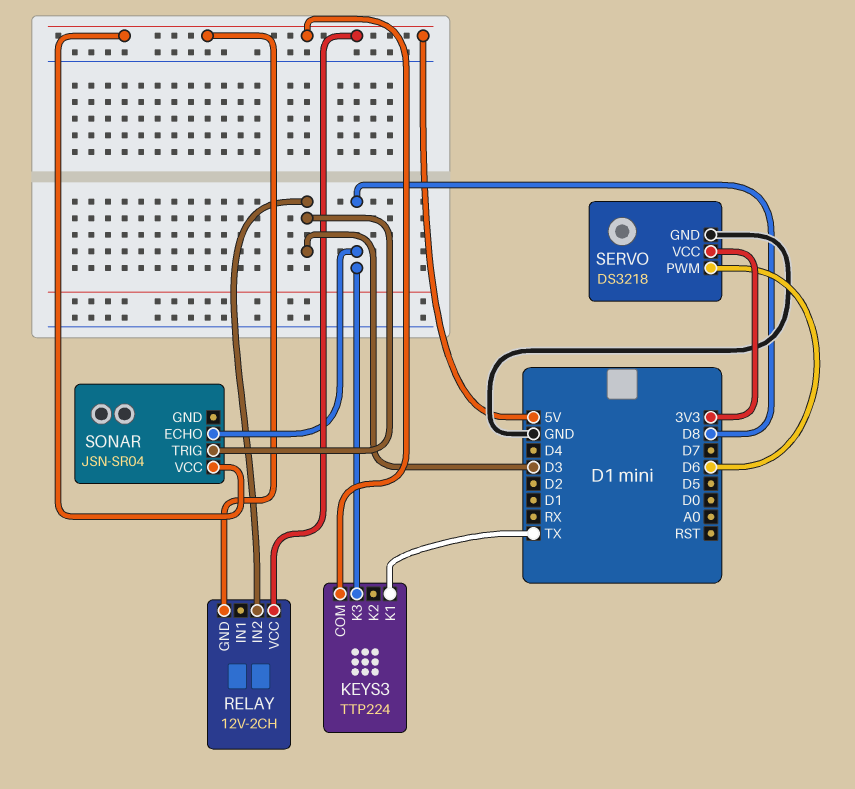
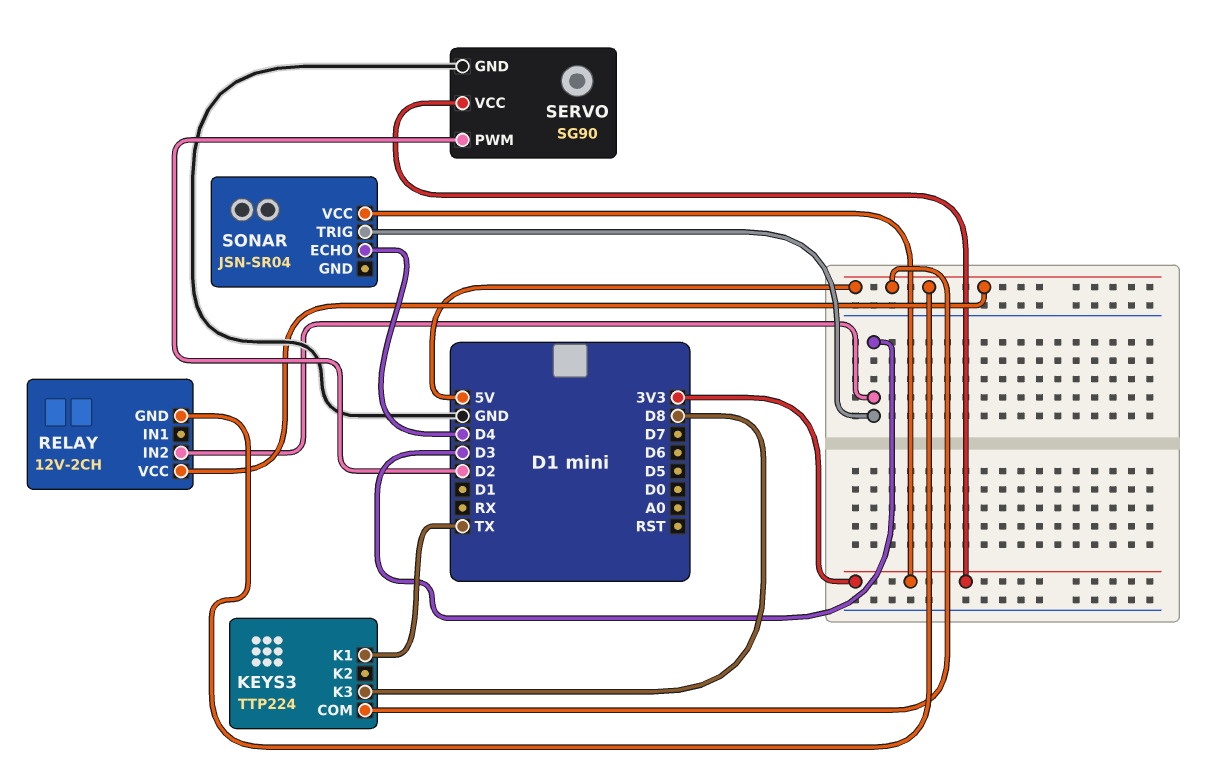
SERVO: DS3218 -> SG90
SERVO pin PWM: D6 -> D2
SONAR pin ECHO: D8 -> D4
SONAR pin VCC: 5V -> 3V3

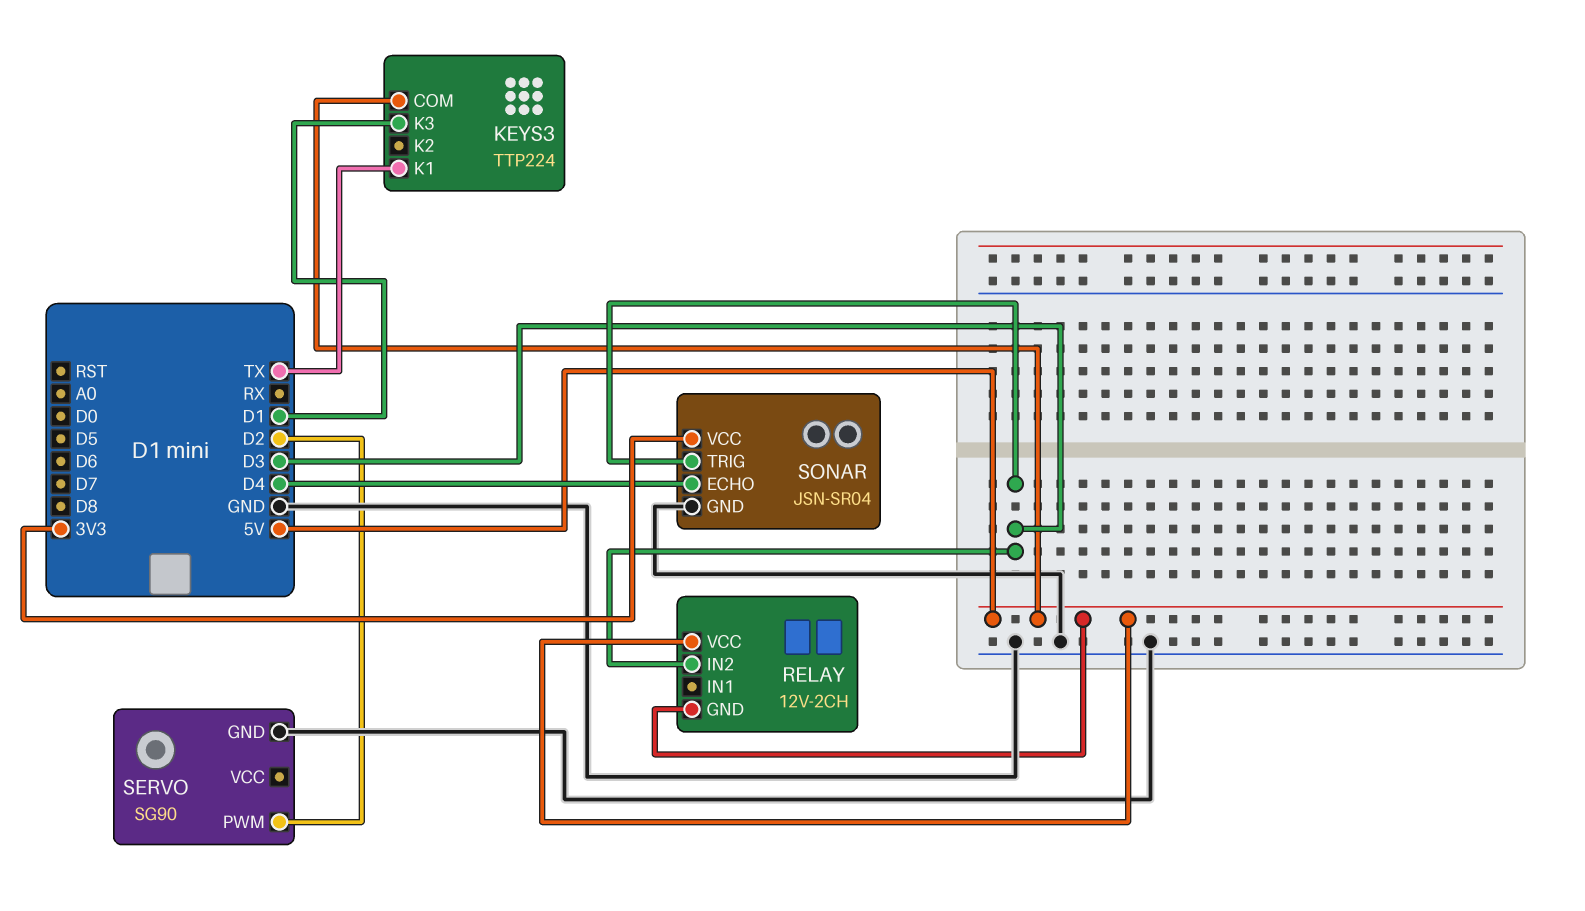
KEYS3 pin K3: D8 -> D1
SERVO pin VCC: 3V3 -> none
SONAR pin GND: none -> GND

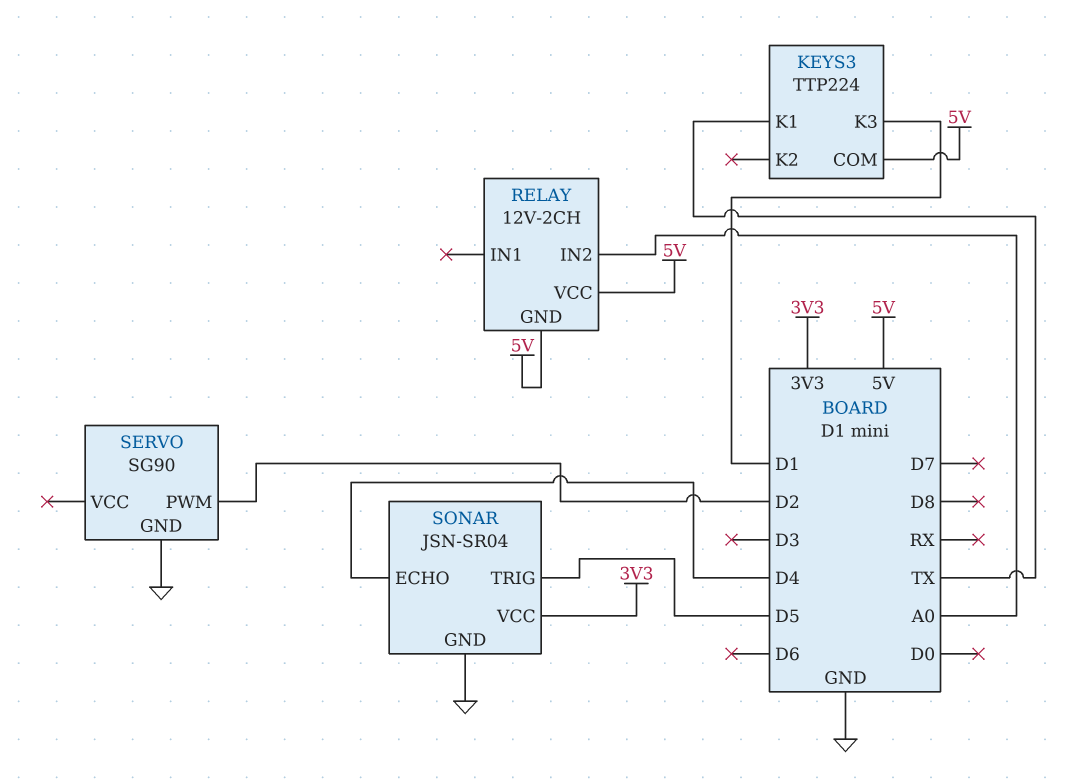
RELAY pin IN2: D3 -> A0
SONAR pin TRIG: D3 -> D5

